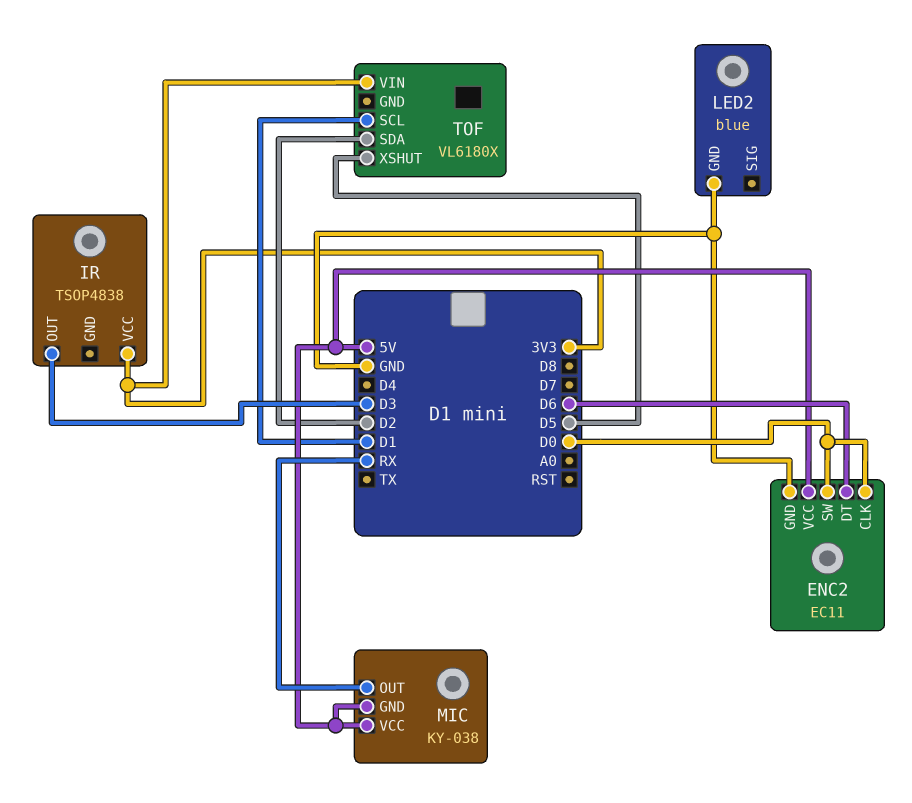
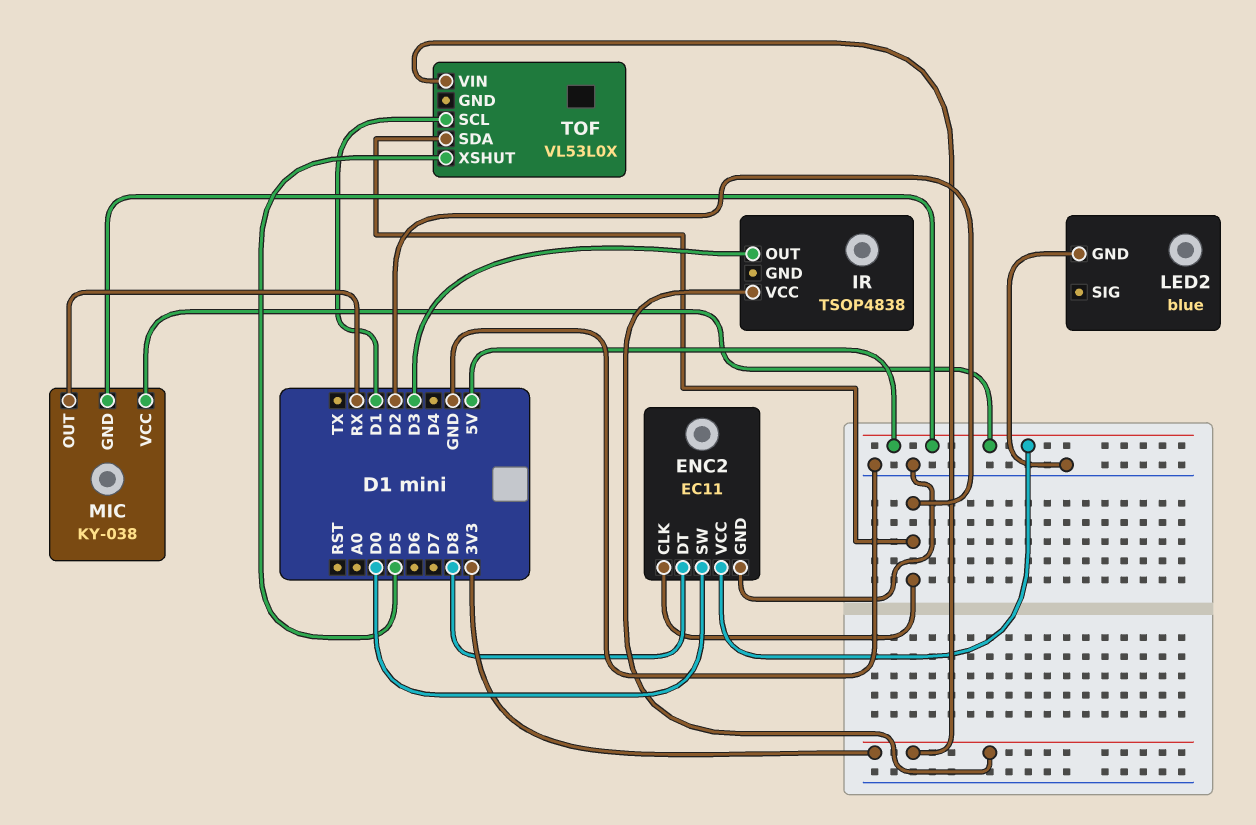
ENC2 pin CLK: D0 -> D2
ENC2 pin DT: D6 -> D8
TOF: VL6180X -> VL53L0X

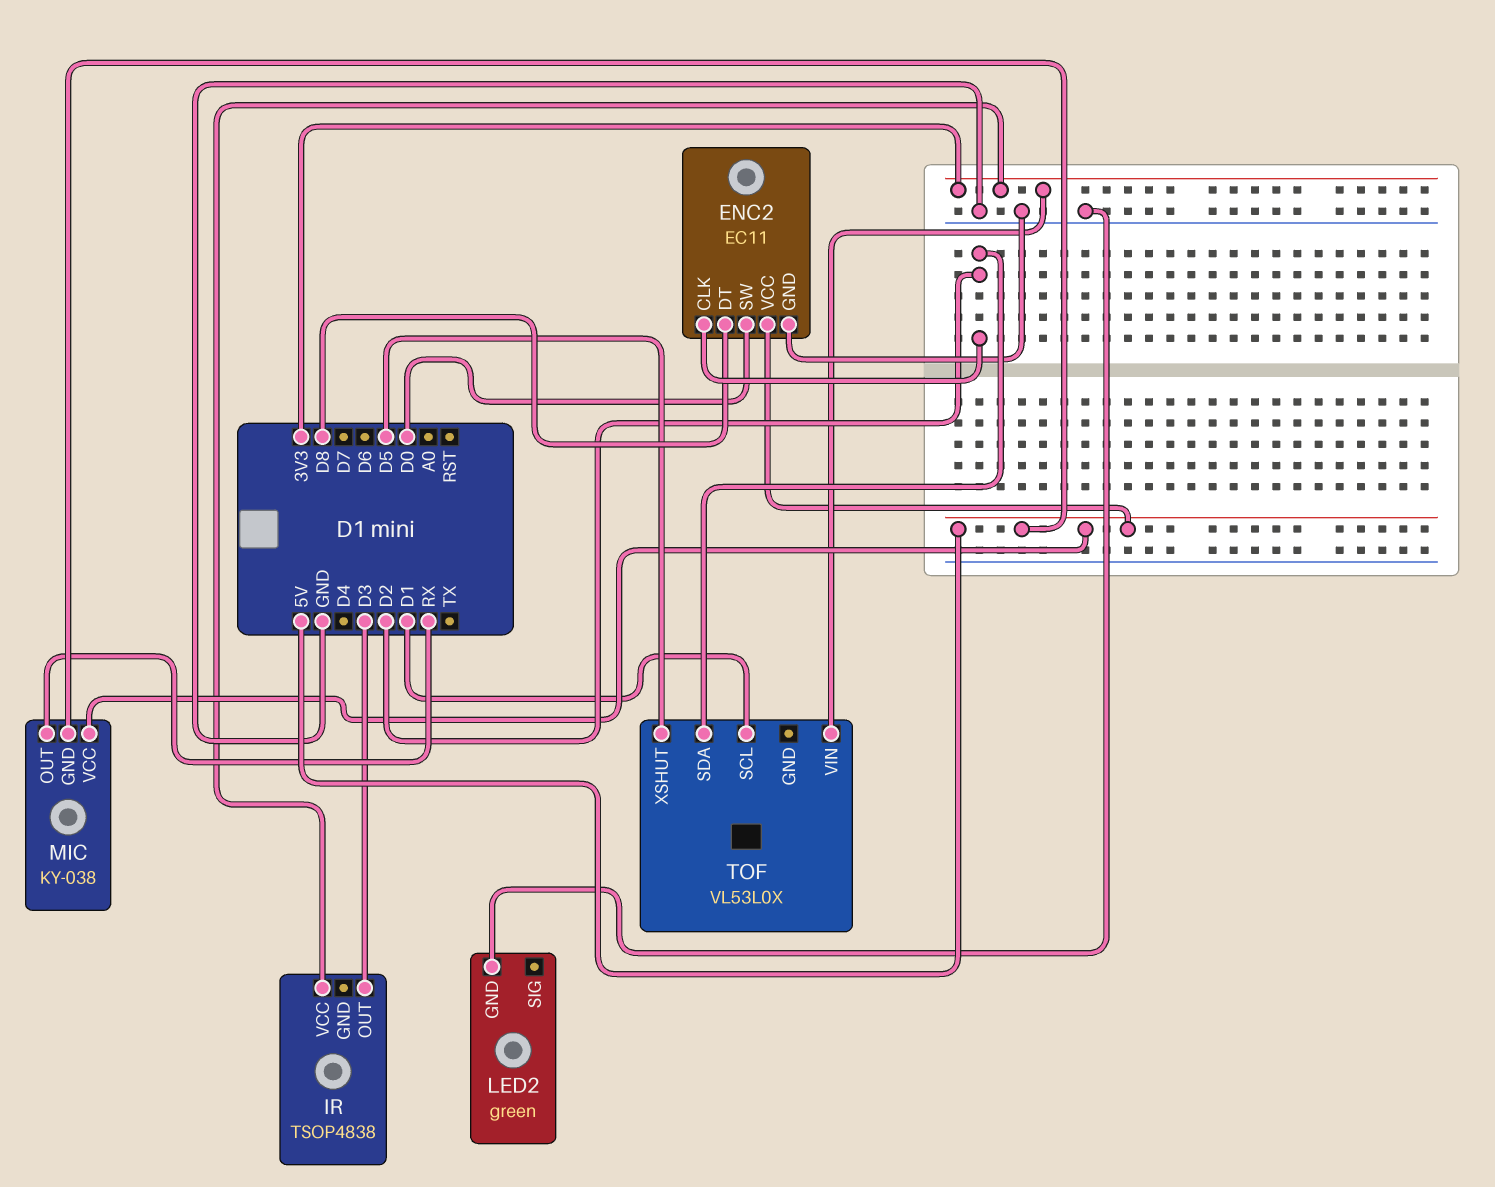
LED2: blue -> green

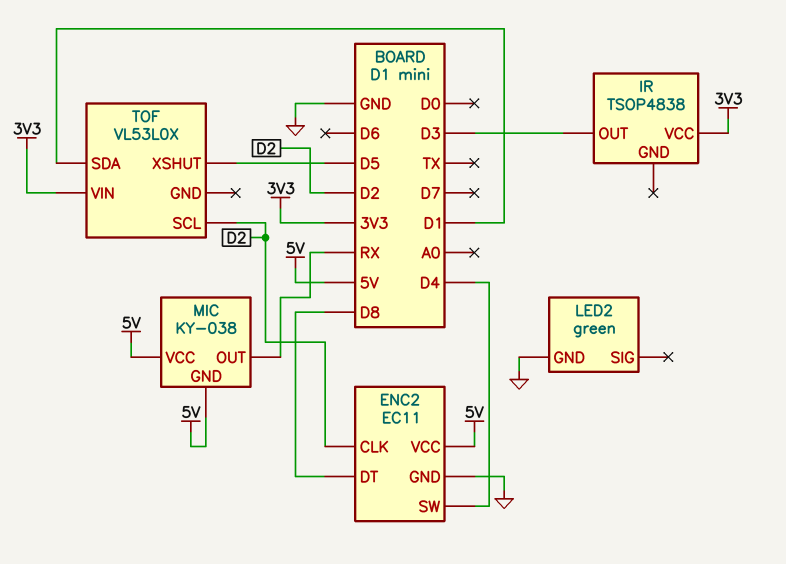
ENC2 pin SW: D0 -> D4
TOF pin SCL: D1 -> D2
TOF pin SDA: D2 -> D1

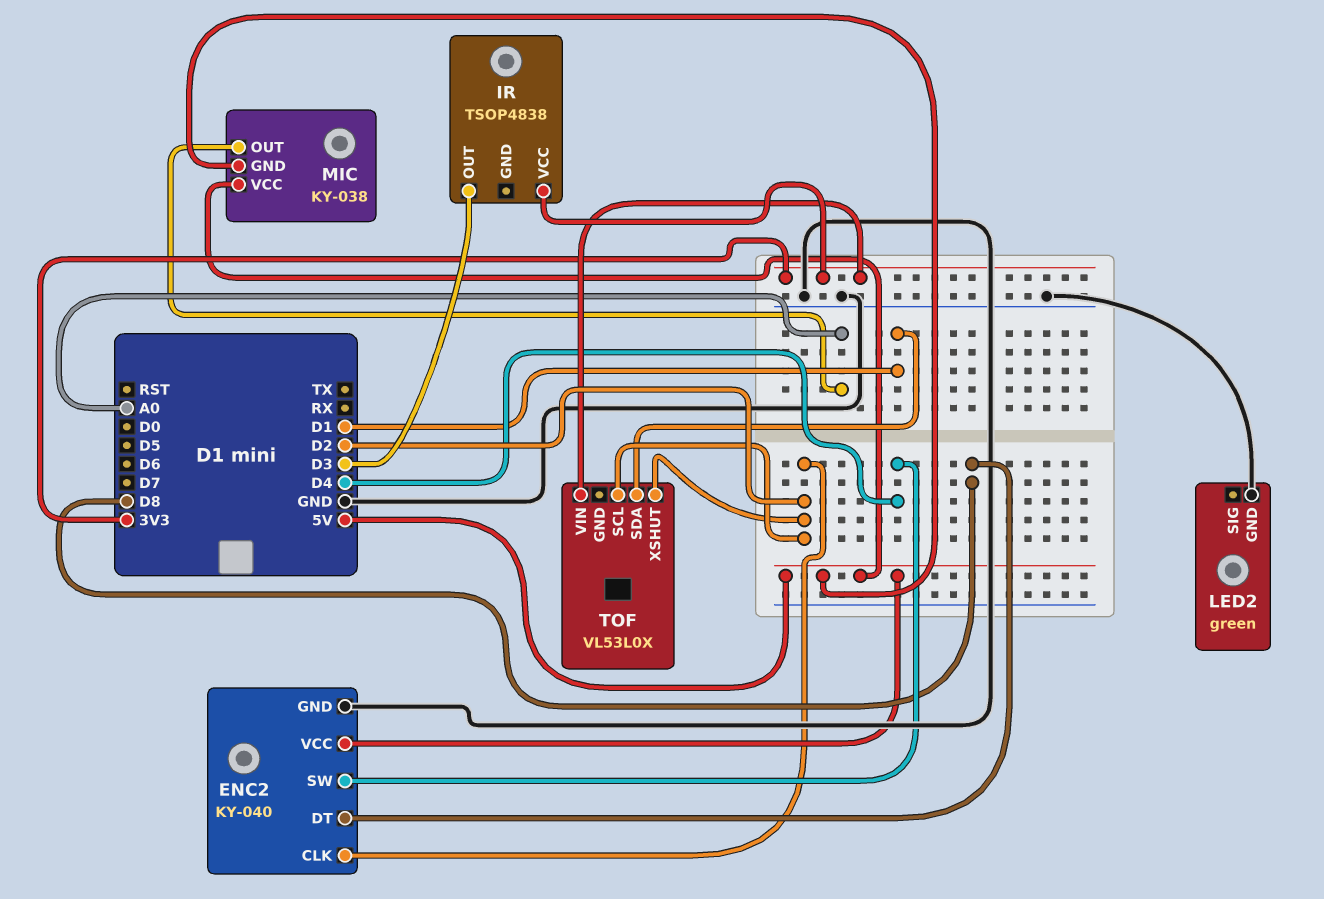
ENC2: EC11 -> KY-040
MIC pin OUT: RX -> A0
TOF pin XSHUT: D5 -> D2

